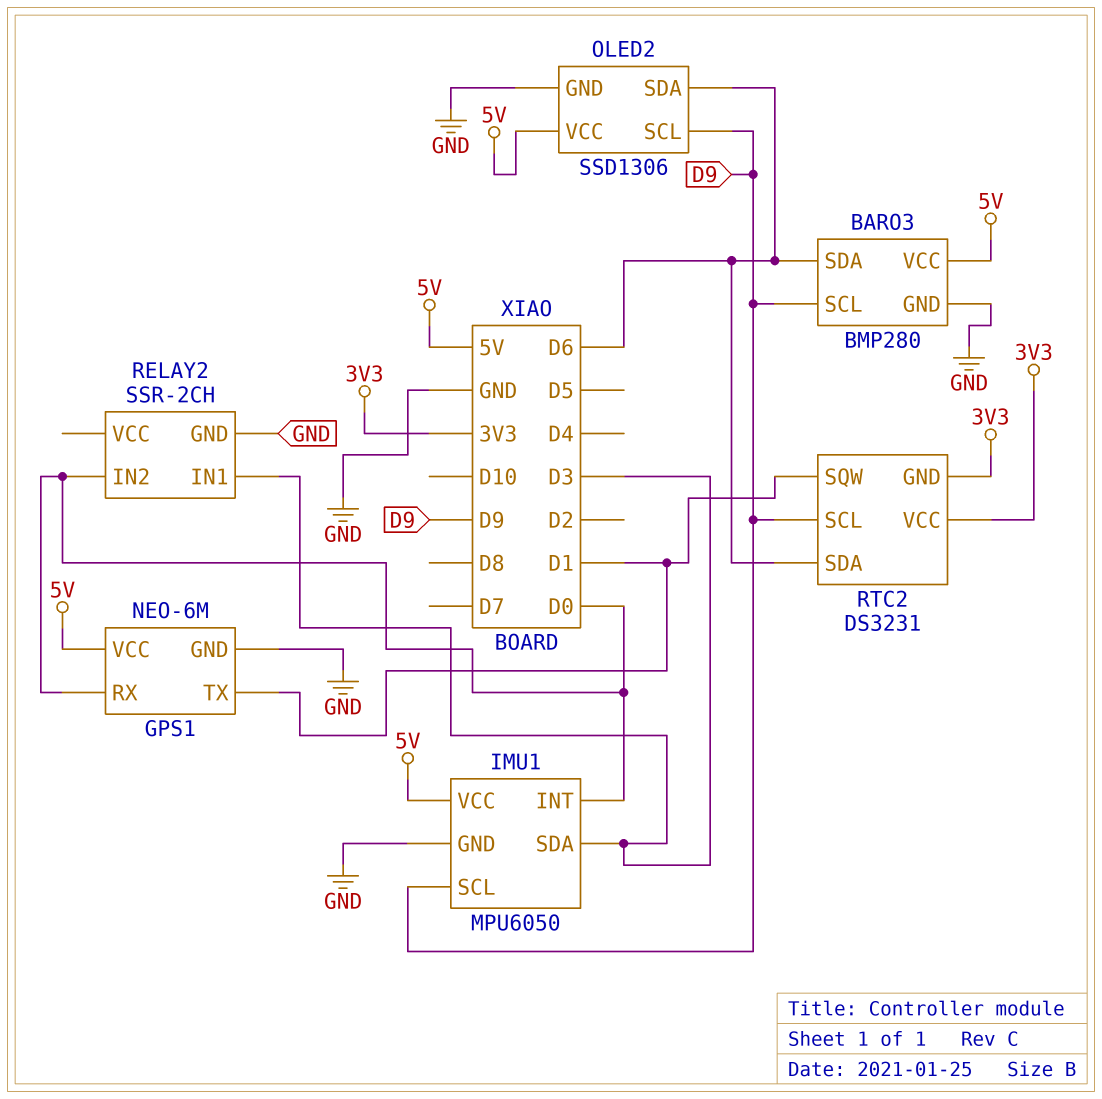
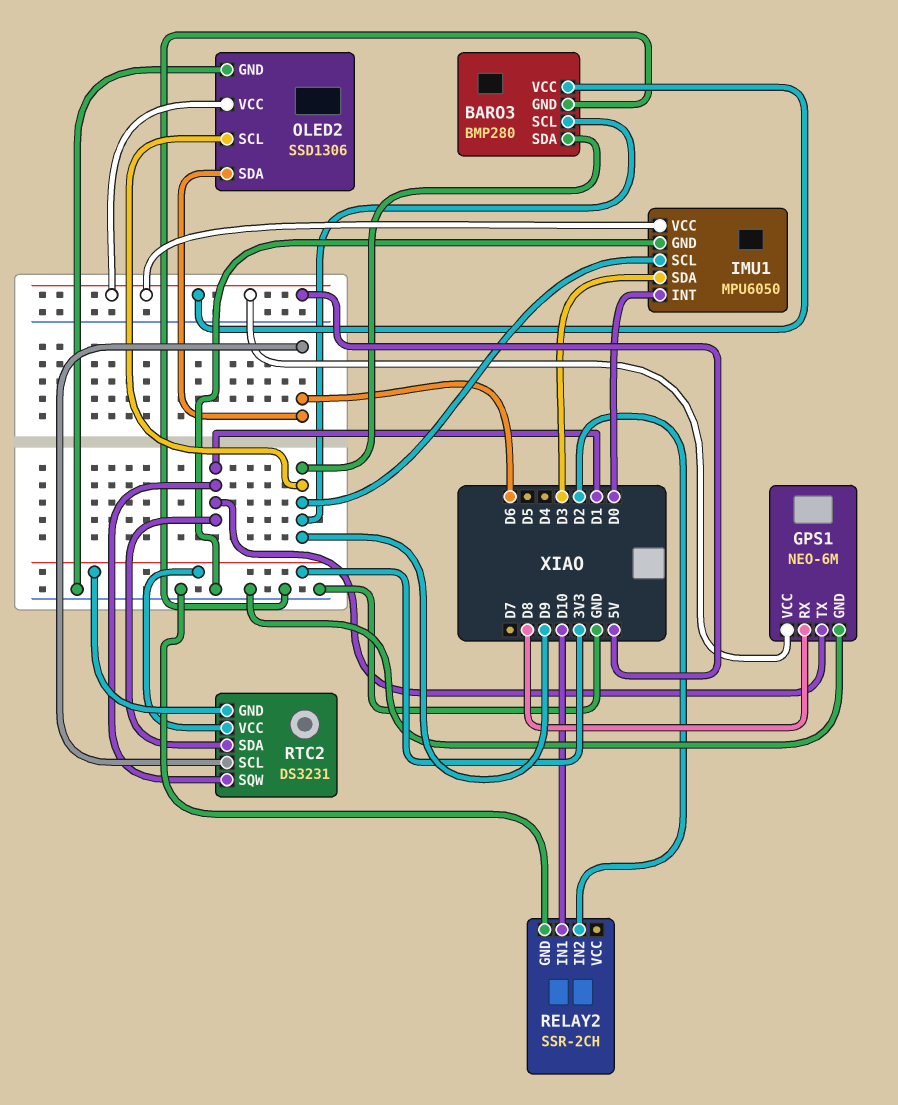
BARO3 pin SDA: D6 -> D9
GPS1 pin RX: D0 -> D8
RELAY2 pin IN1: D3 -> D10
RELAY2 pin IN2: D0 -> D2
RTC2 pin SCL: D9 -> D6
RTC2 pin SDA: D6 -> D1

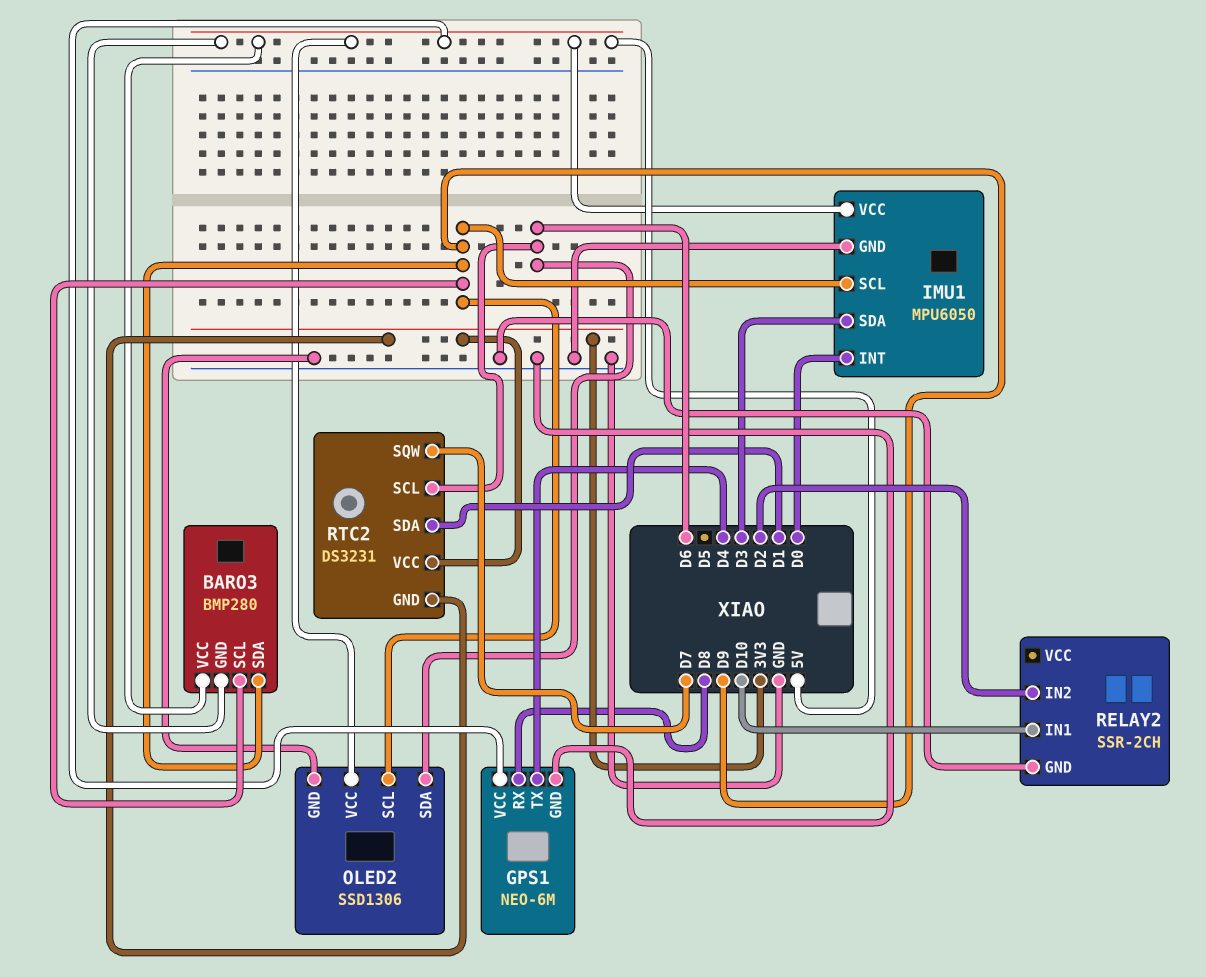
BARO3 pin GND: GND -> 5V
GPS1 pin TX: D1 -> D4
RTC2 pin SQW: D1 -> D7

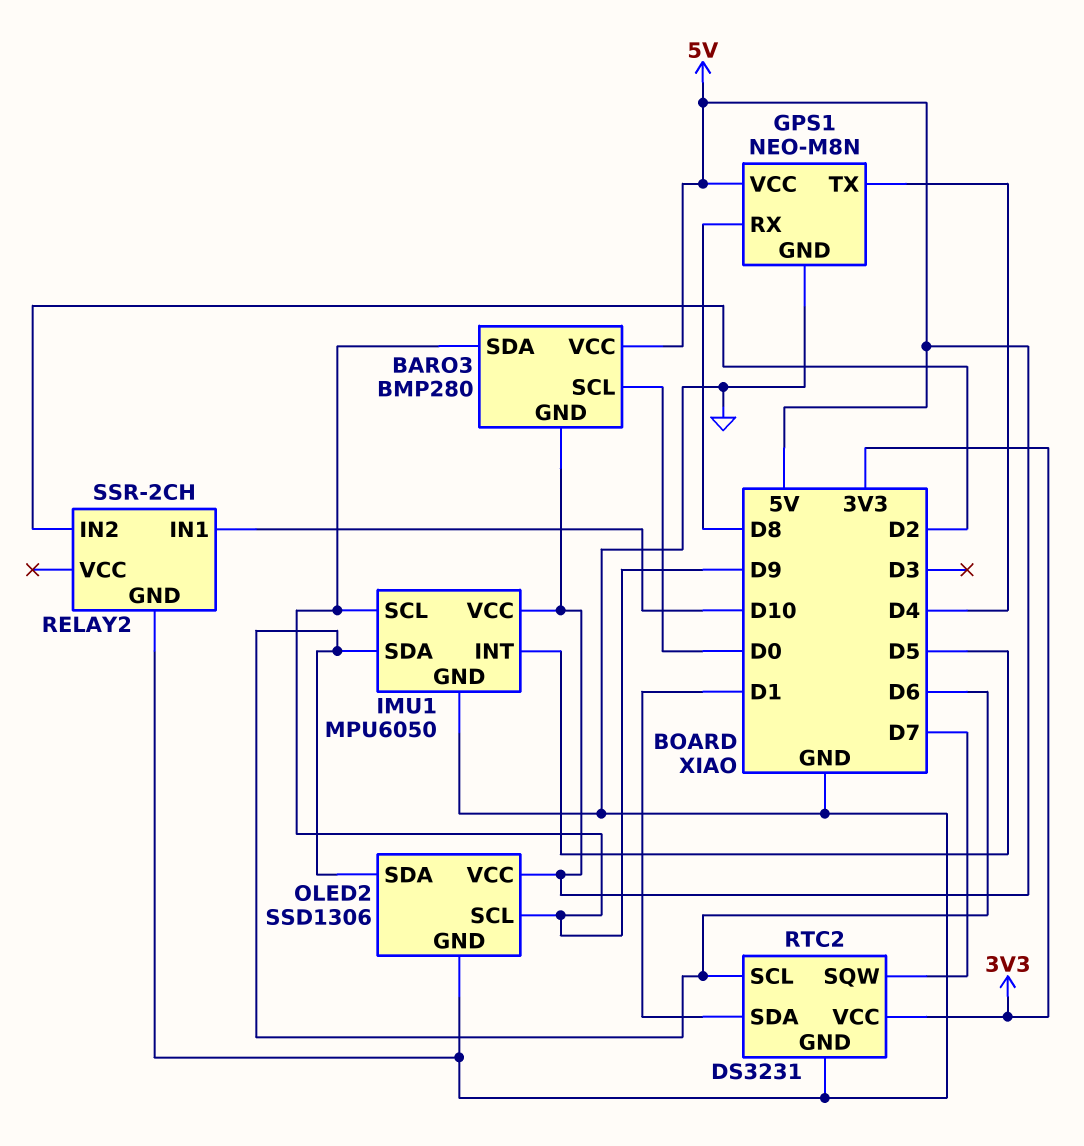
BARO3 pin SCL: D9 -> D0
GPS1: NEO-6M -> NEO-M8N
IMU1 pin INT: D0 -> D5
IMU1 pin SDA: D3 -> D6
RTC2 pin GND: 3V3 -> GND

